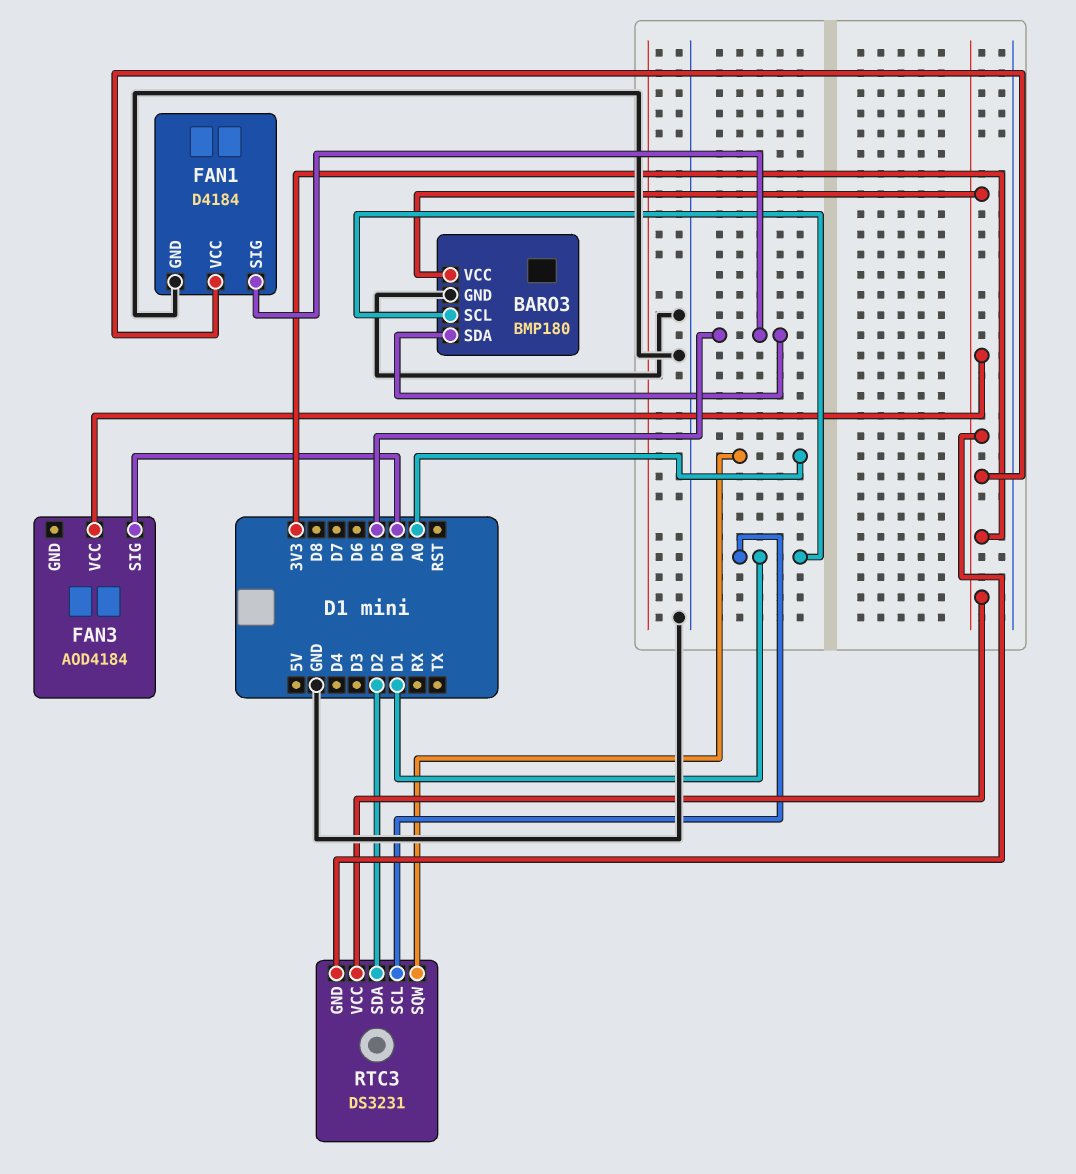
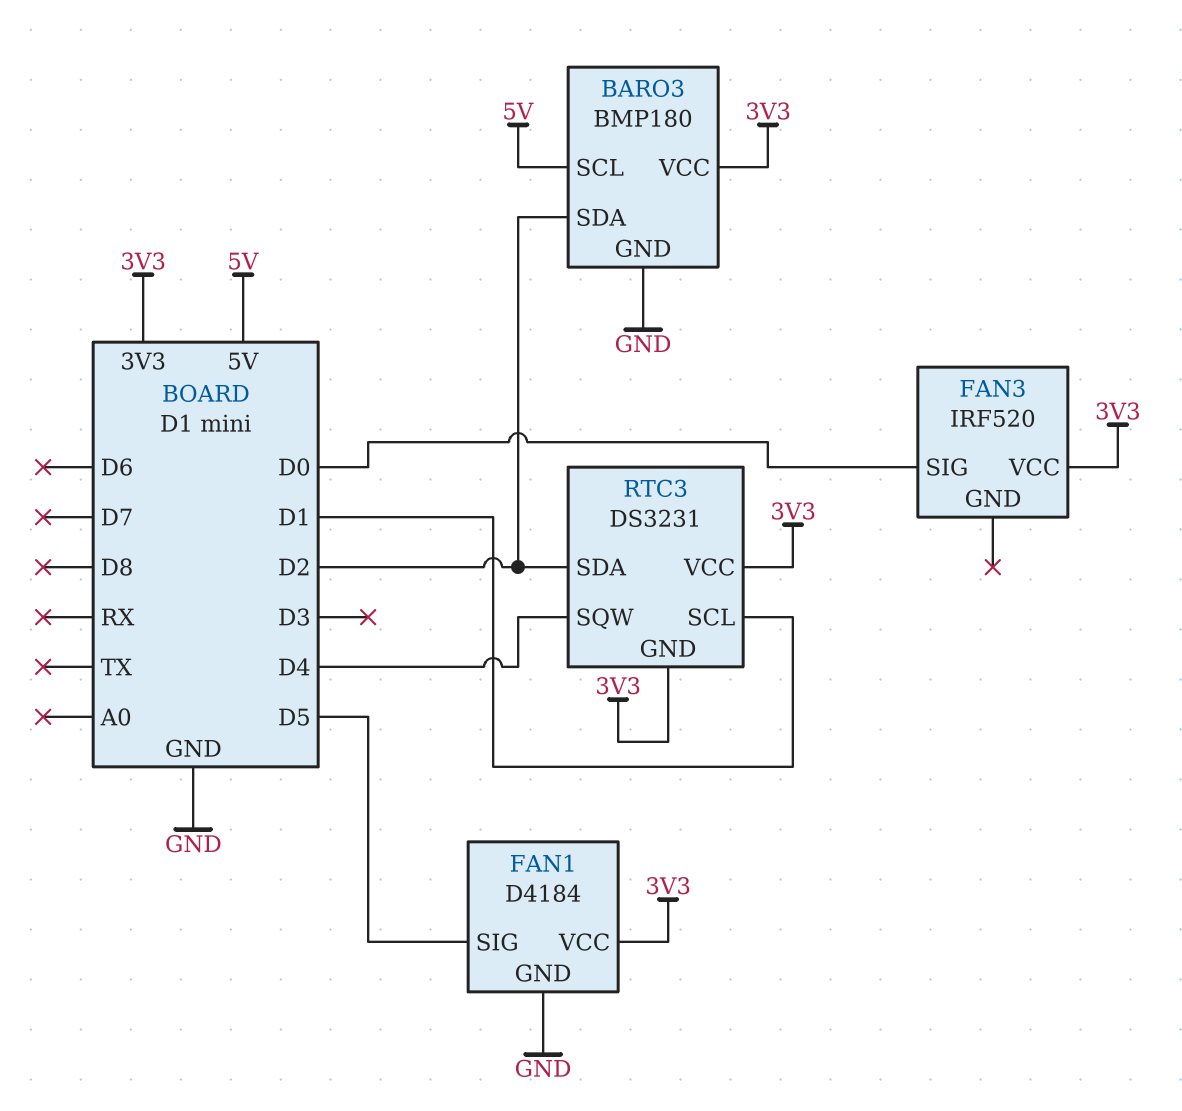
BARO3 pin SCL: D1 -> 5V
BARO3 pin SDA: D5 -> D2
FAN3: AOD4184 -> IRF520
RTC3 pin SQW: A0 -> D4

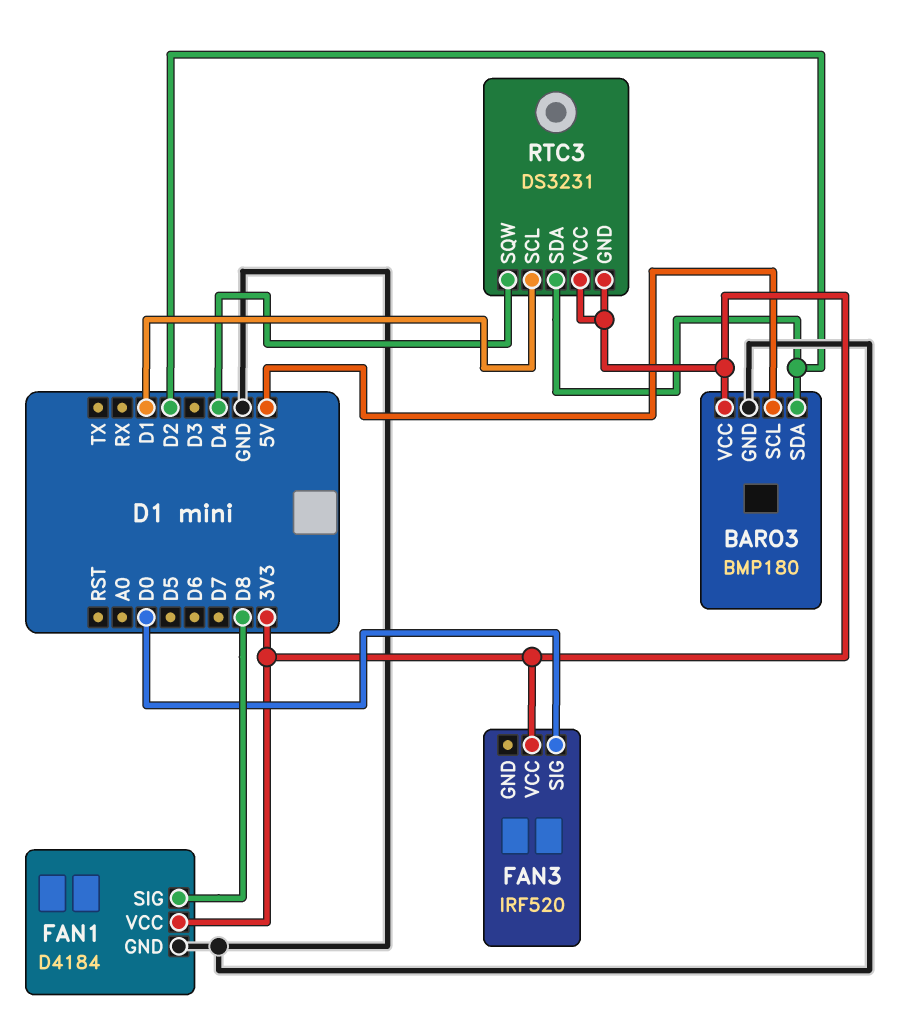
FAN1 pin SIG: D5 -> D8

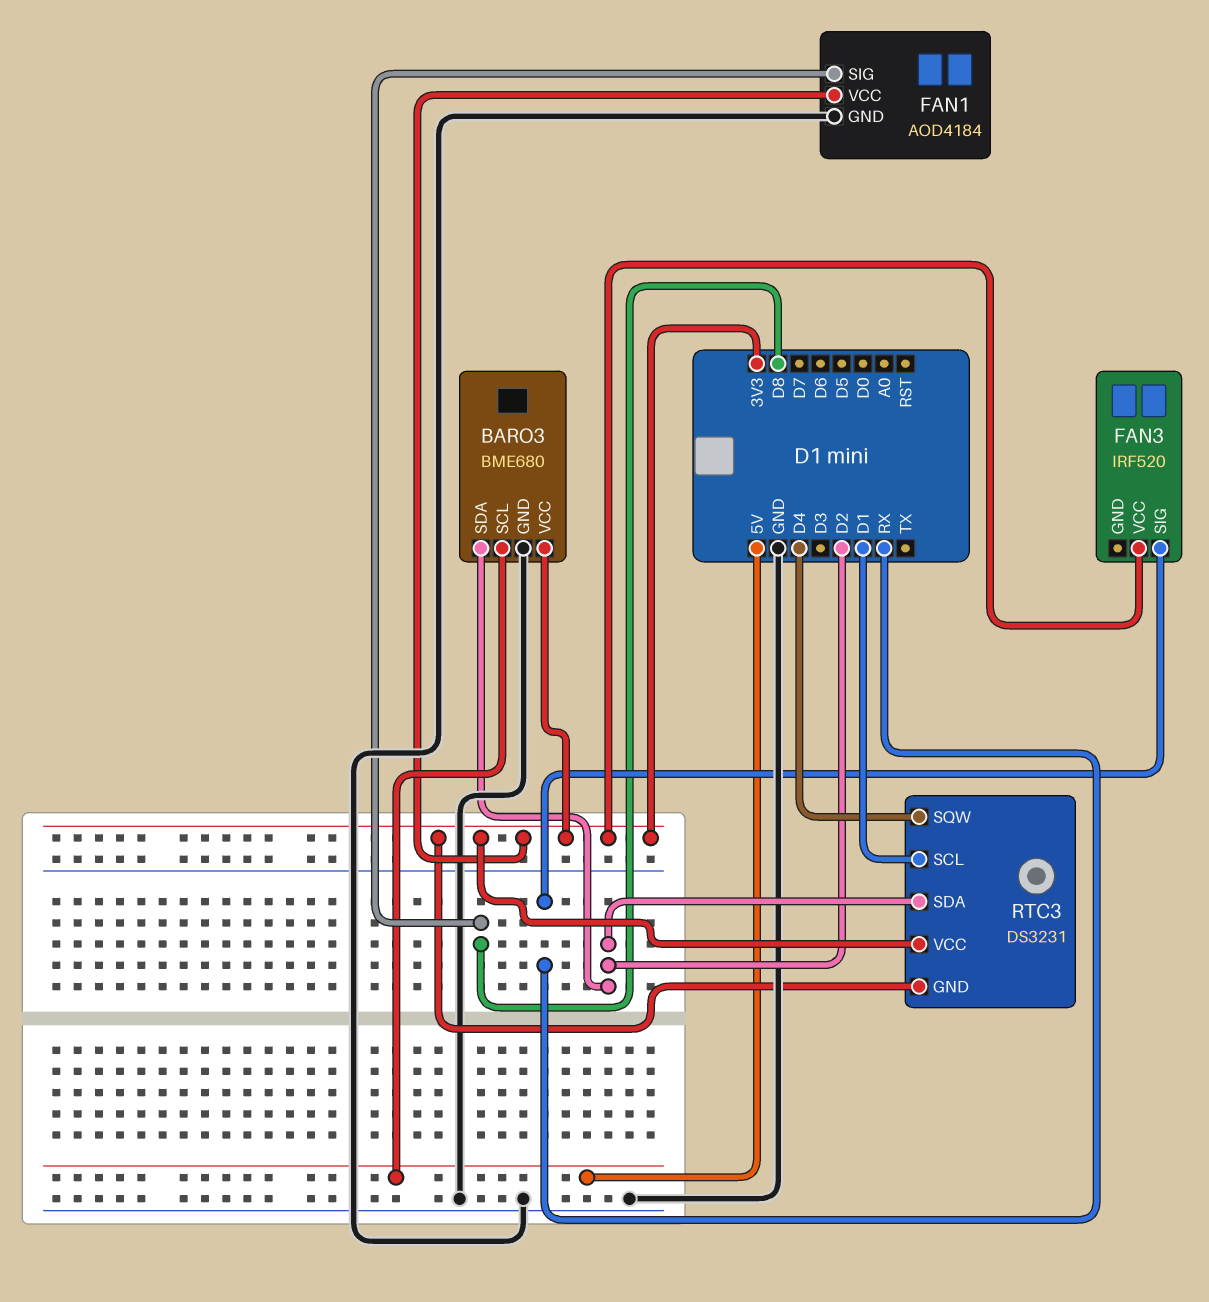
BARO3: BMP180 -> BME680
FAN1: D4184 -> AOD4184
FAN3 pin SIG: D0 -> RX

